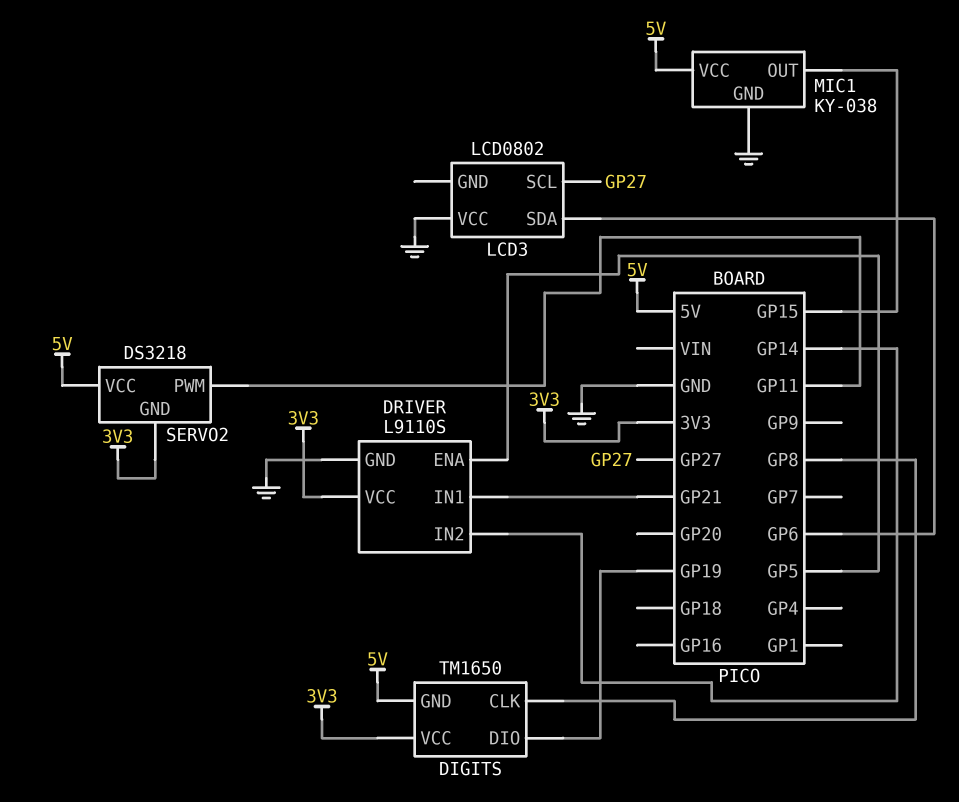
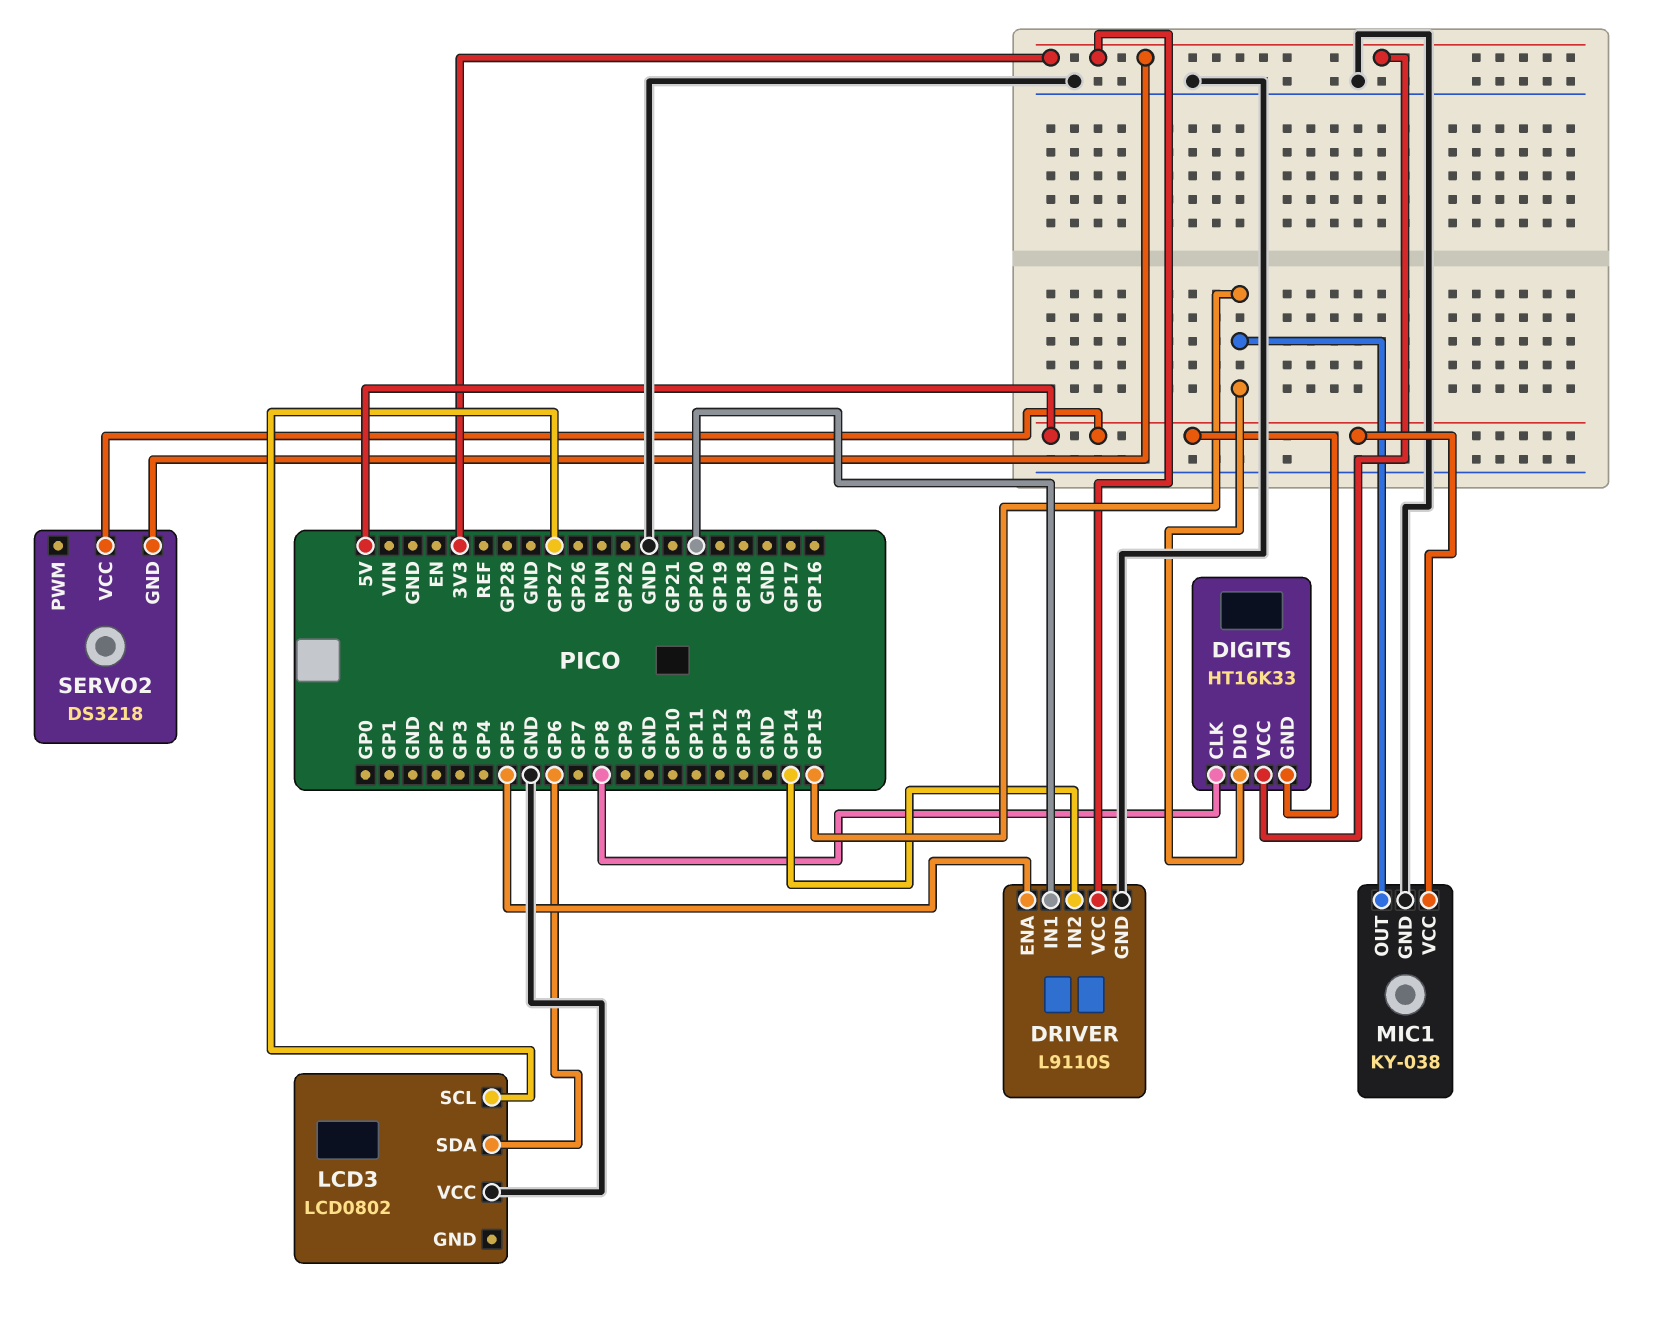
DIGITS: TM1650 -> HT16K33
DIGITS pin DIO: GP19 -> GP15
DRIVER pin IN1: GP21 -> GP20
SERVO2 pin PWM: GP11 -> none

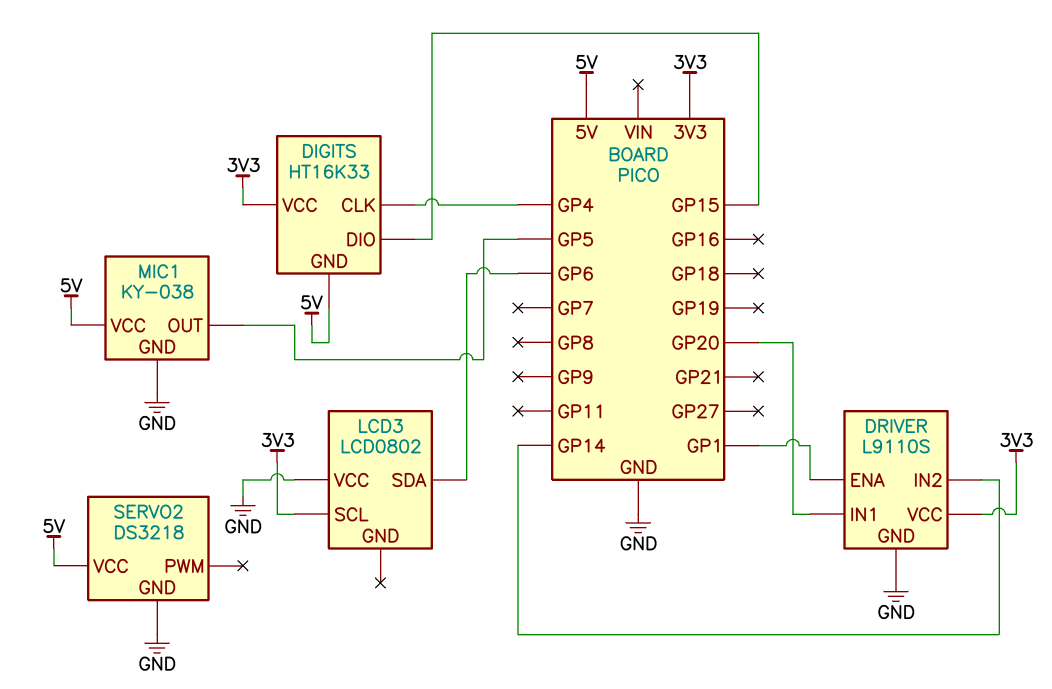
DIGITS pin CLK: GP8 -> GP4
DRIVER pin ENA: GP5 -> GP1
LCD3 pin SCL: GP27 -> 3V3
MIC1 pin OUT: GP15 -> GP5
SERVO2 pin GND: 3V3 -> GND

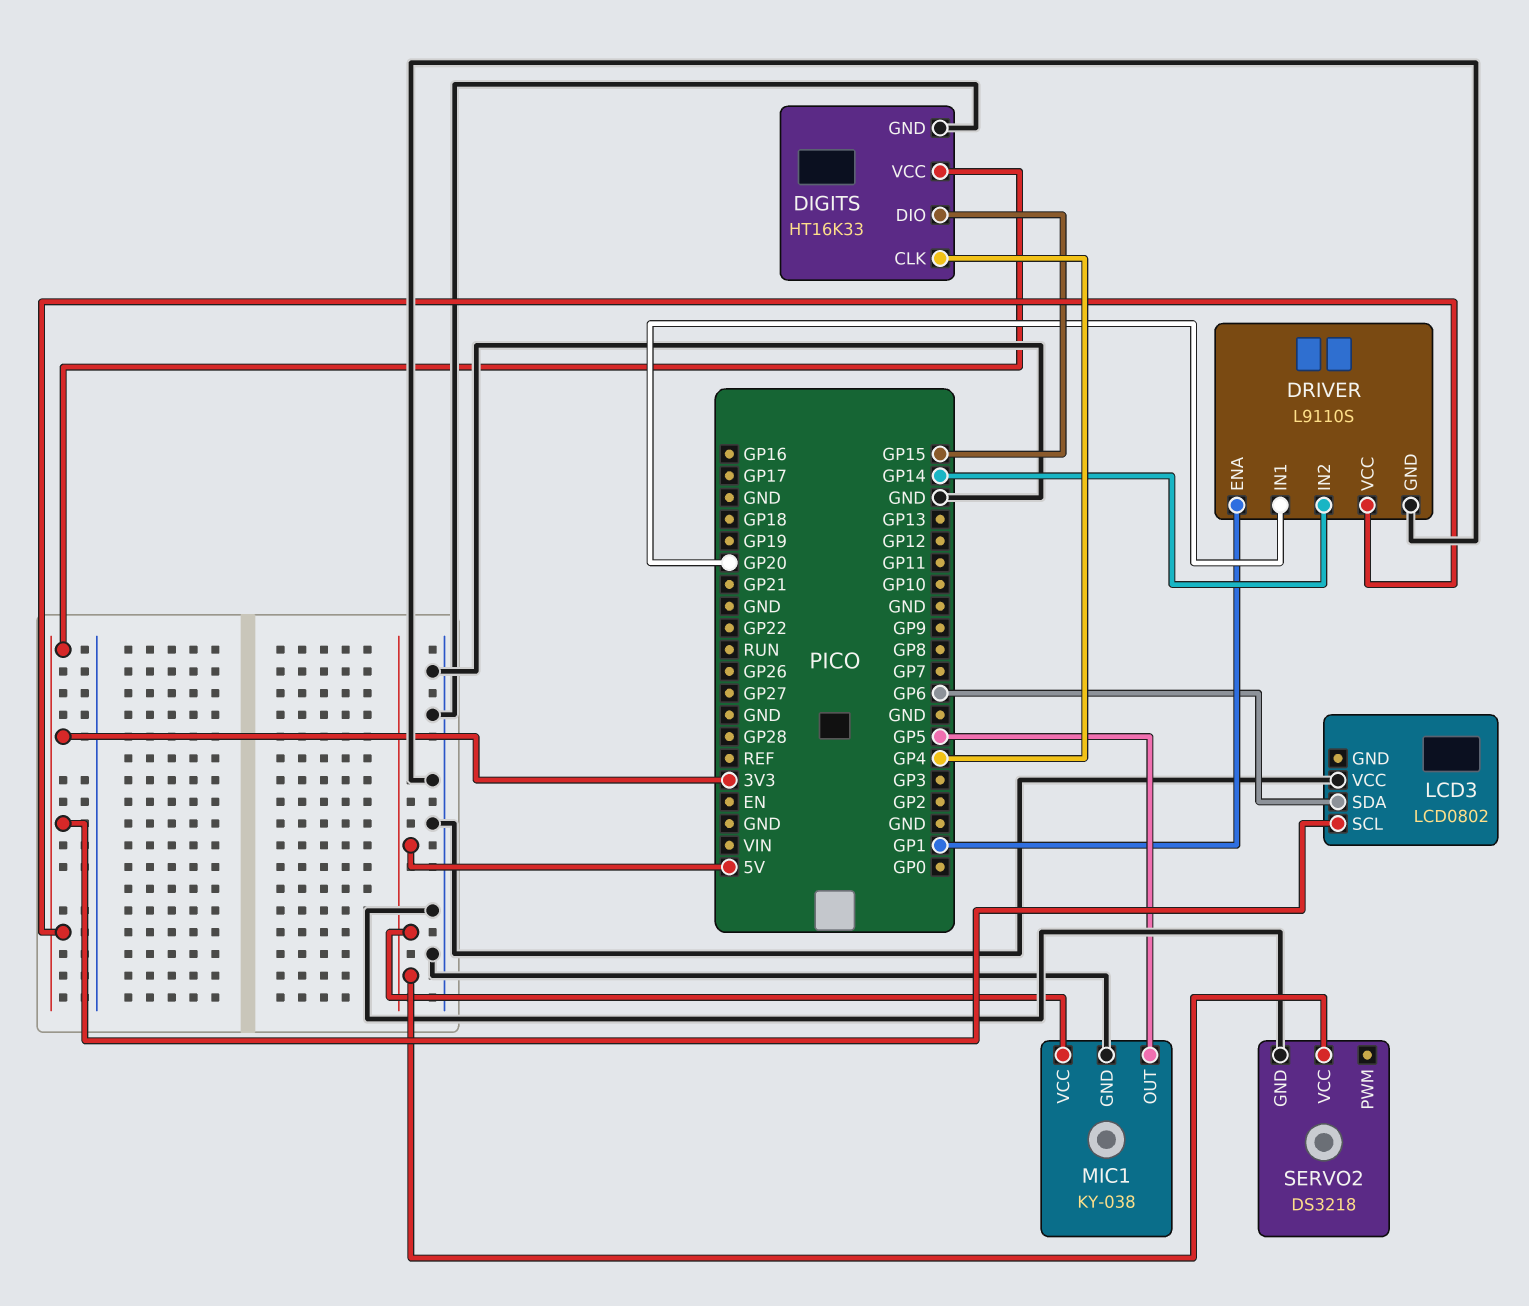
DIGITS pin GND: 5V -> GND

